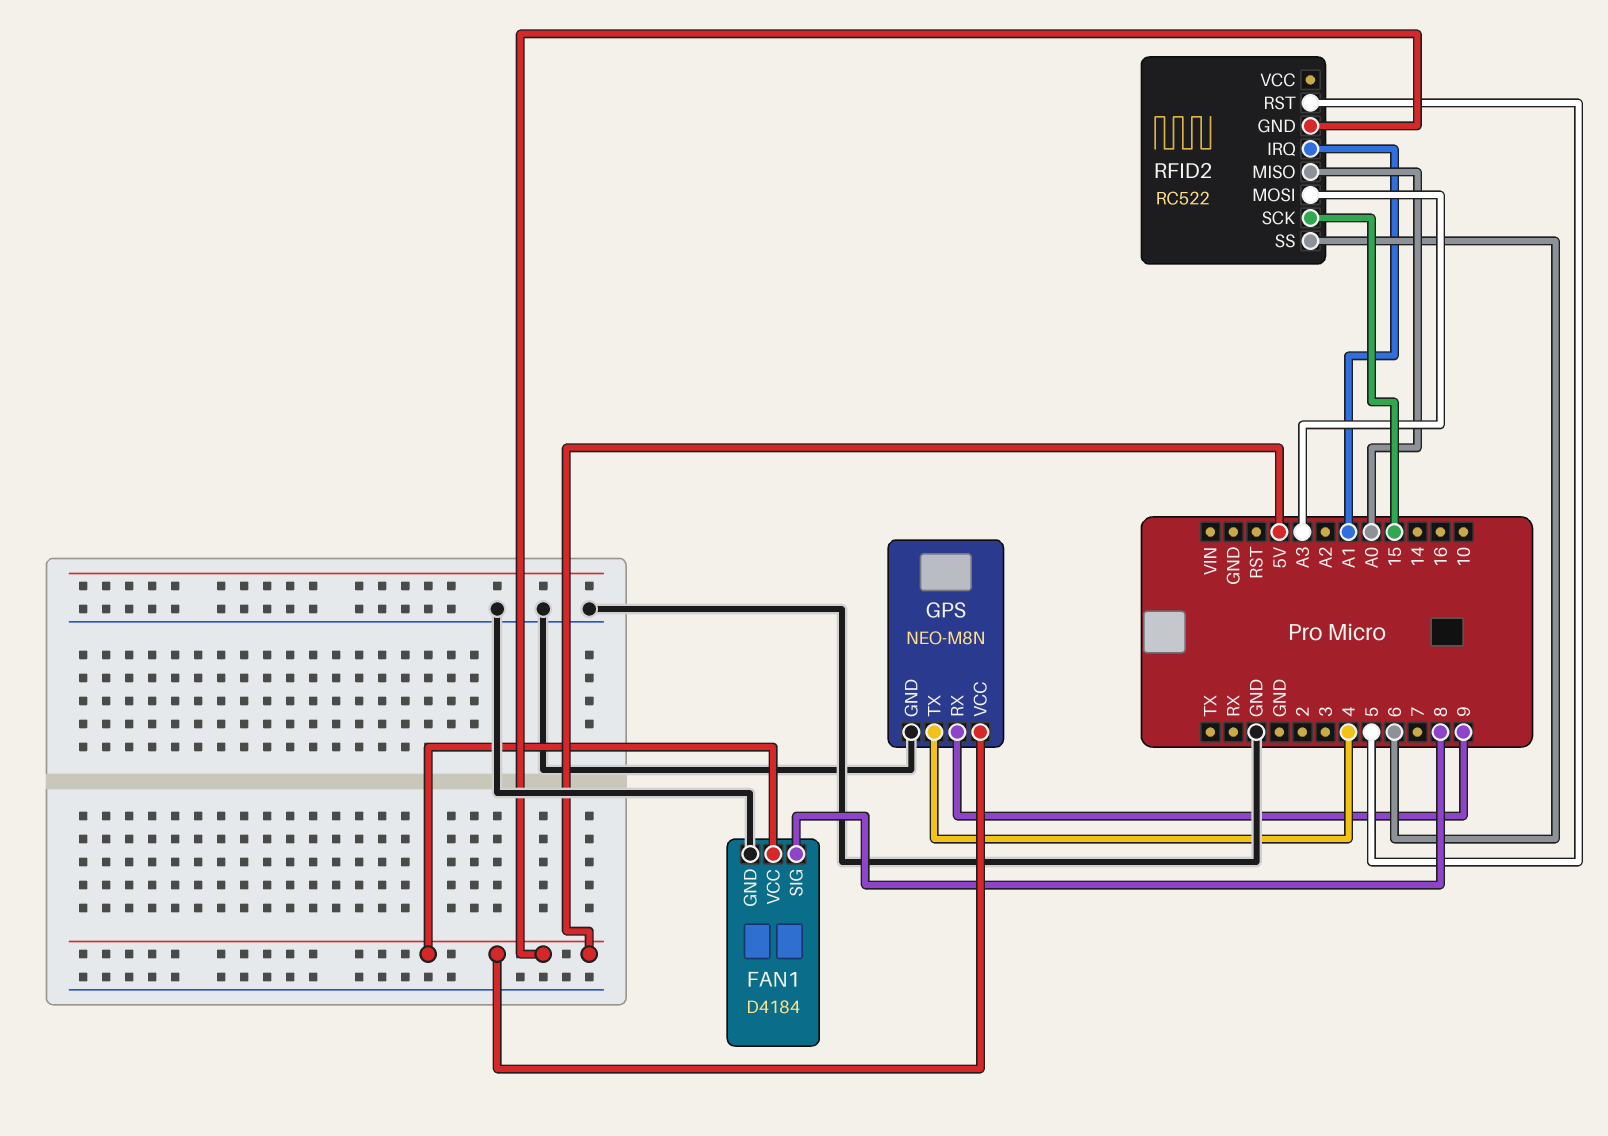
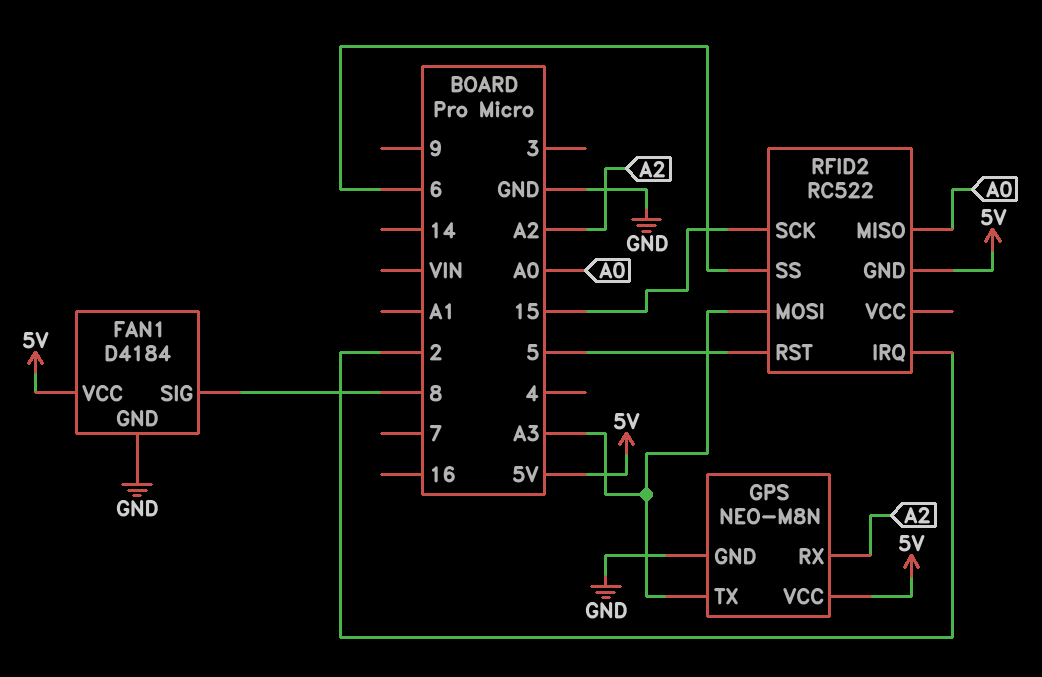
GPS pin RX: 9 -> A2
GPS pin TX: 4 -> A3
RFID2 pin IRQ: A1 -> 2

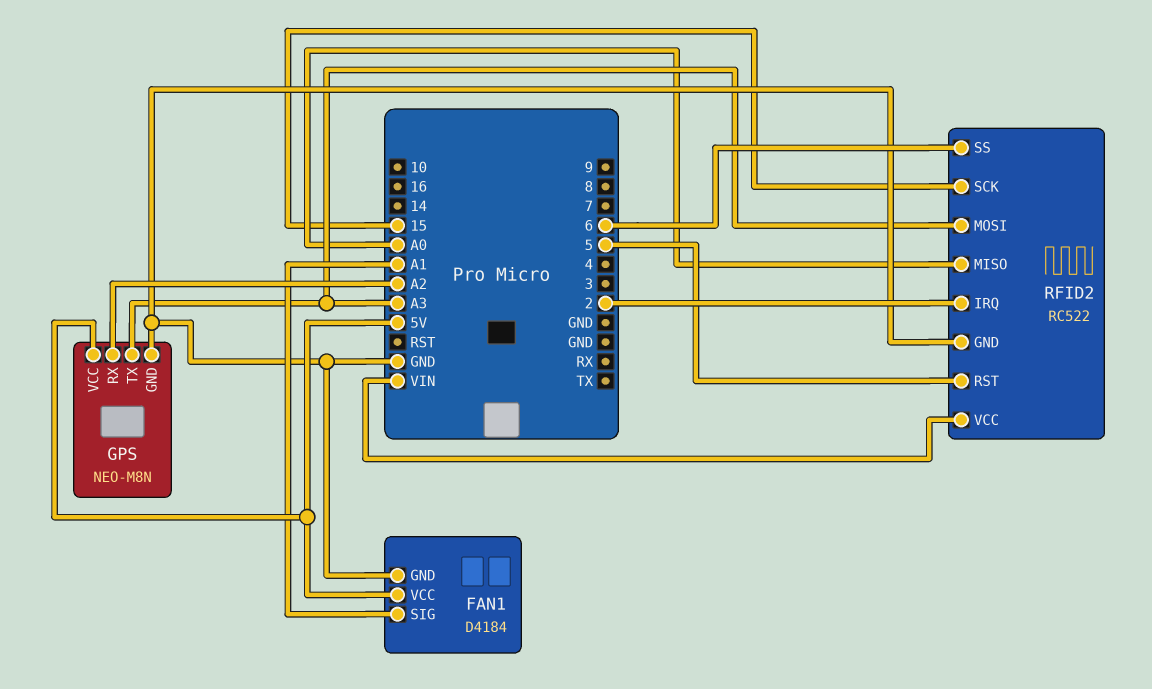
FAN1 pin SIG: 8 -> A1
RFID2 pin GND: 5V -> GND
RFID2 pin VCC: none -> VIN

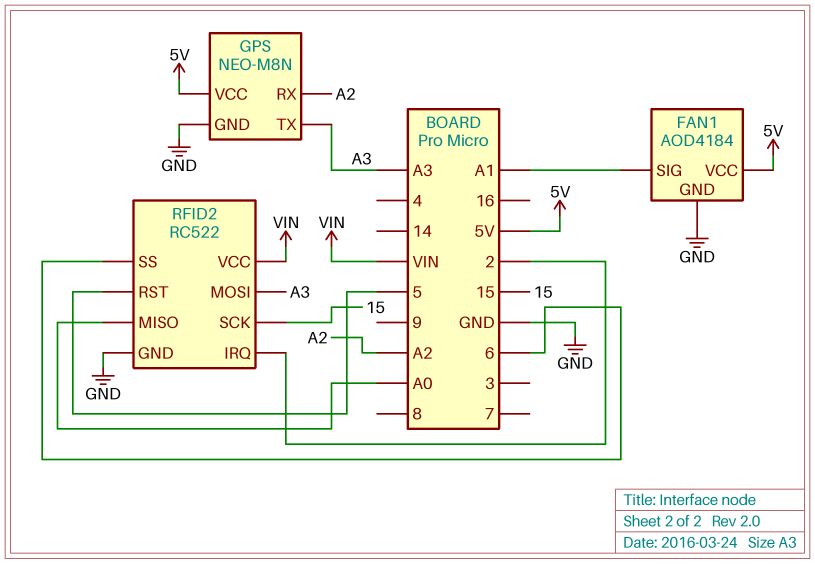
FAN1: D4184 -> AOD4184

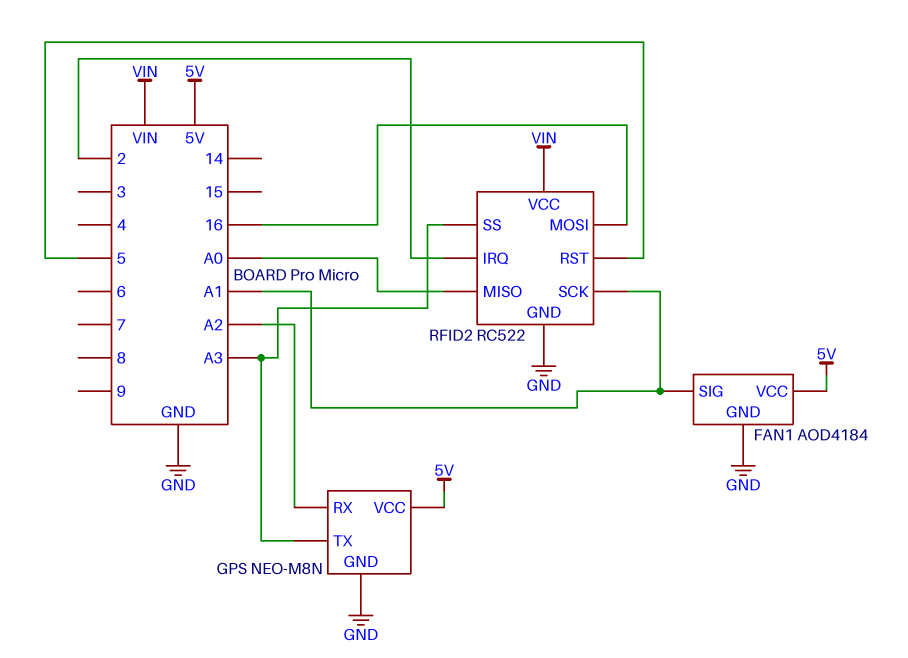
RFID2 pin MOSI: A3 -> 16
RFID2 pin SCK: 15 -> A1
RFID2 pin SS: 6 -> A3

